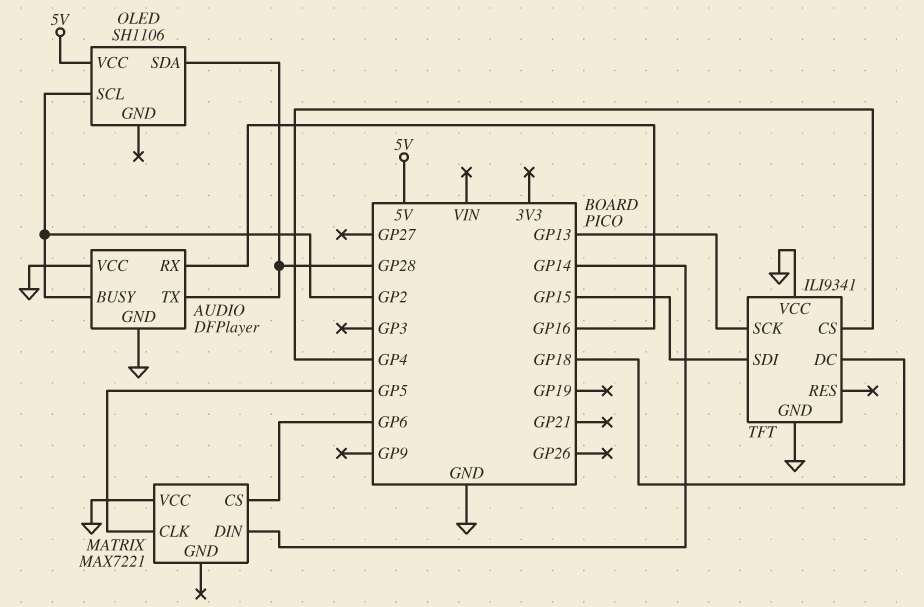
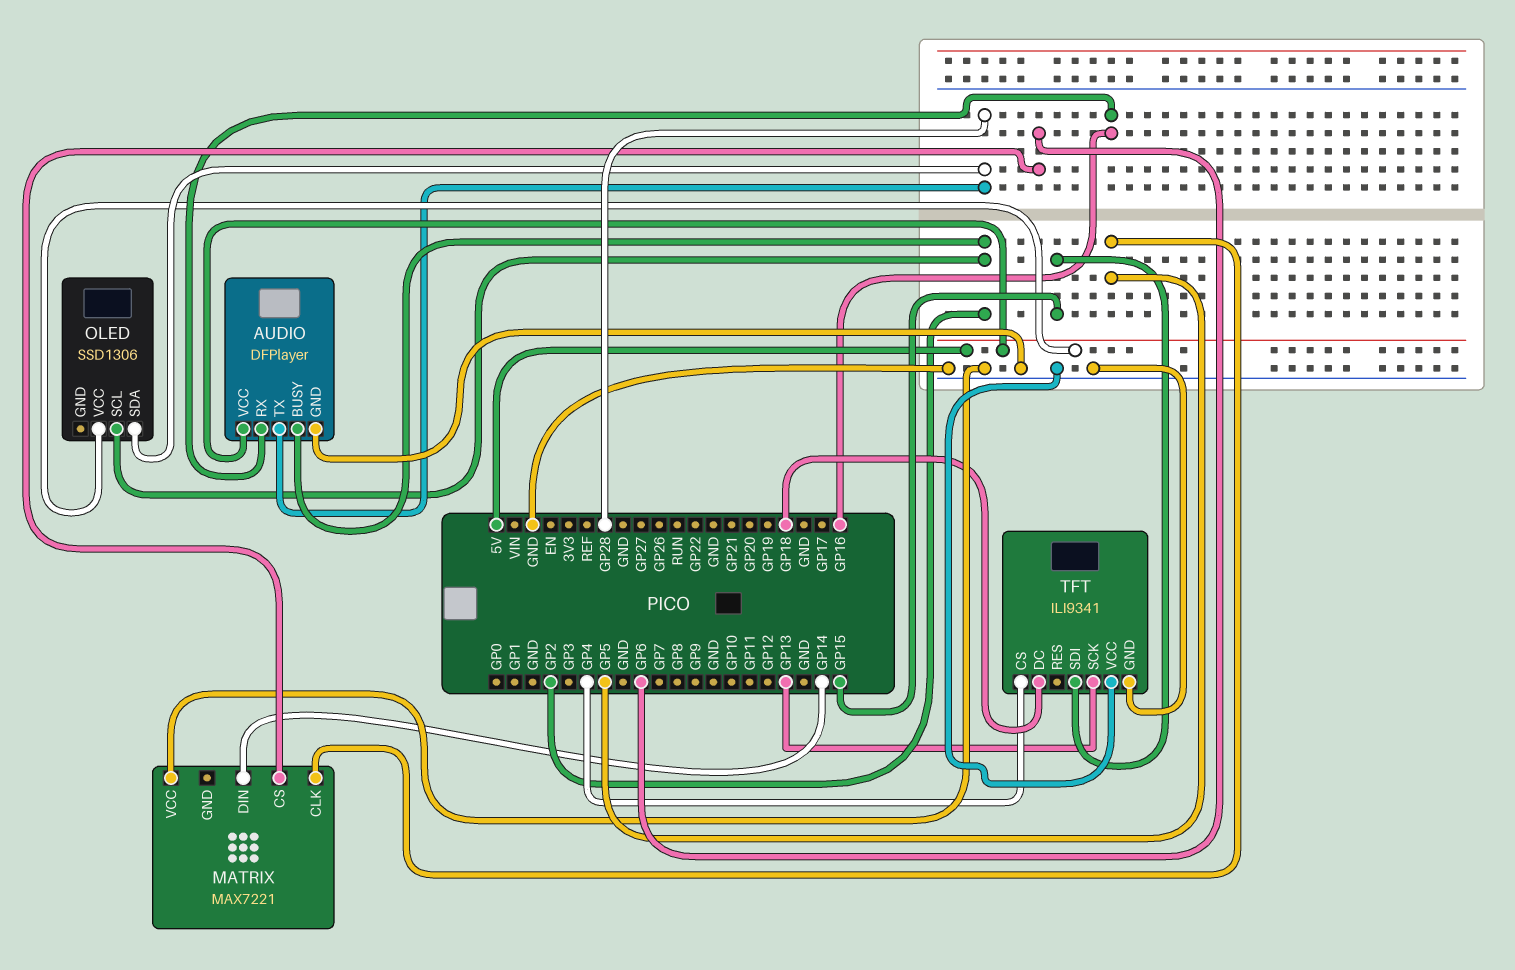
AUDIO pin VCC: GND -> 5V
OLED: SH1106 -> SSD1306

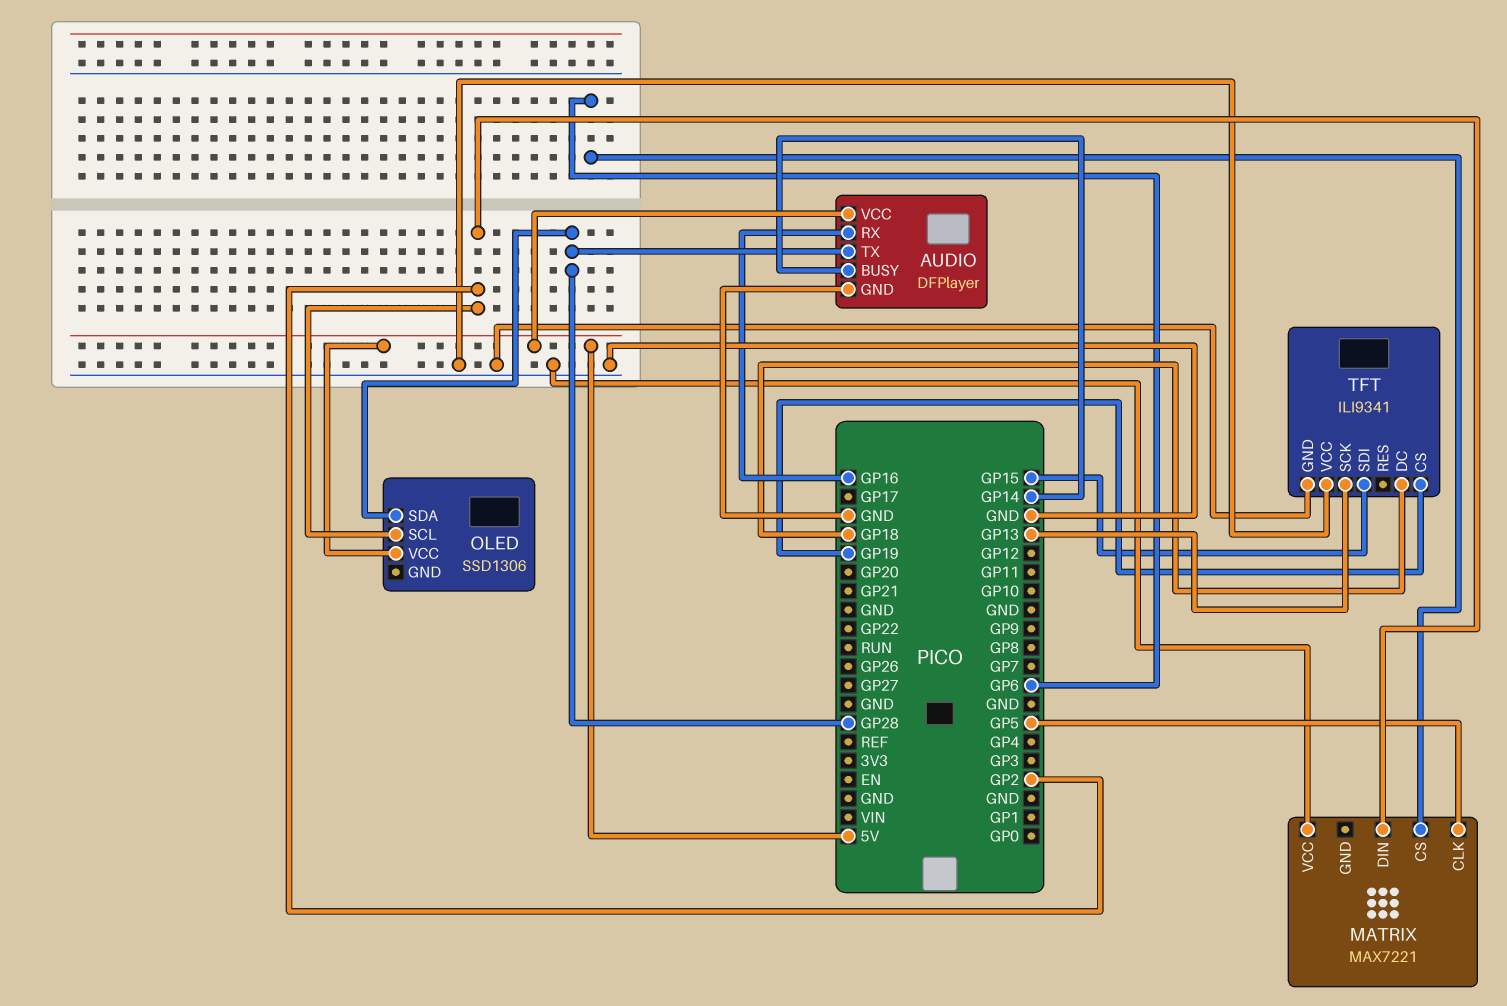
AUDIO pin BUSY: GP2 -> GP14
MATRIX pin DIN: GP14 -> GP2
TFT pin CS: GP4 -> GP19

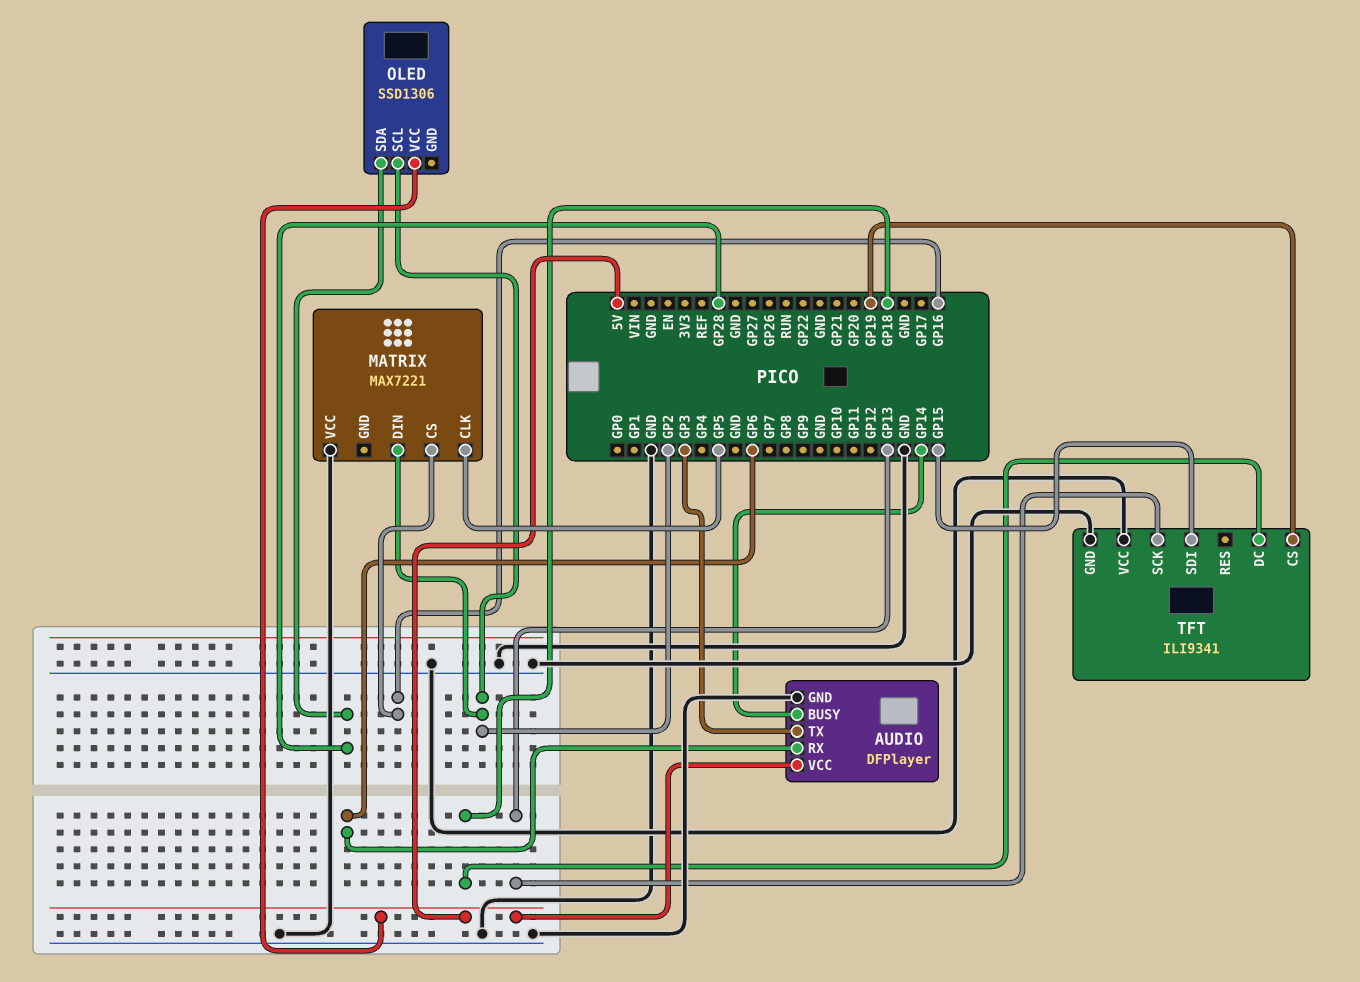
AUDIO pin RX: GP16 -> GP6
AUDIO pin TX: GP28 -> GP3
MATRIX pin CS: GP6 -> GP16

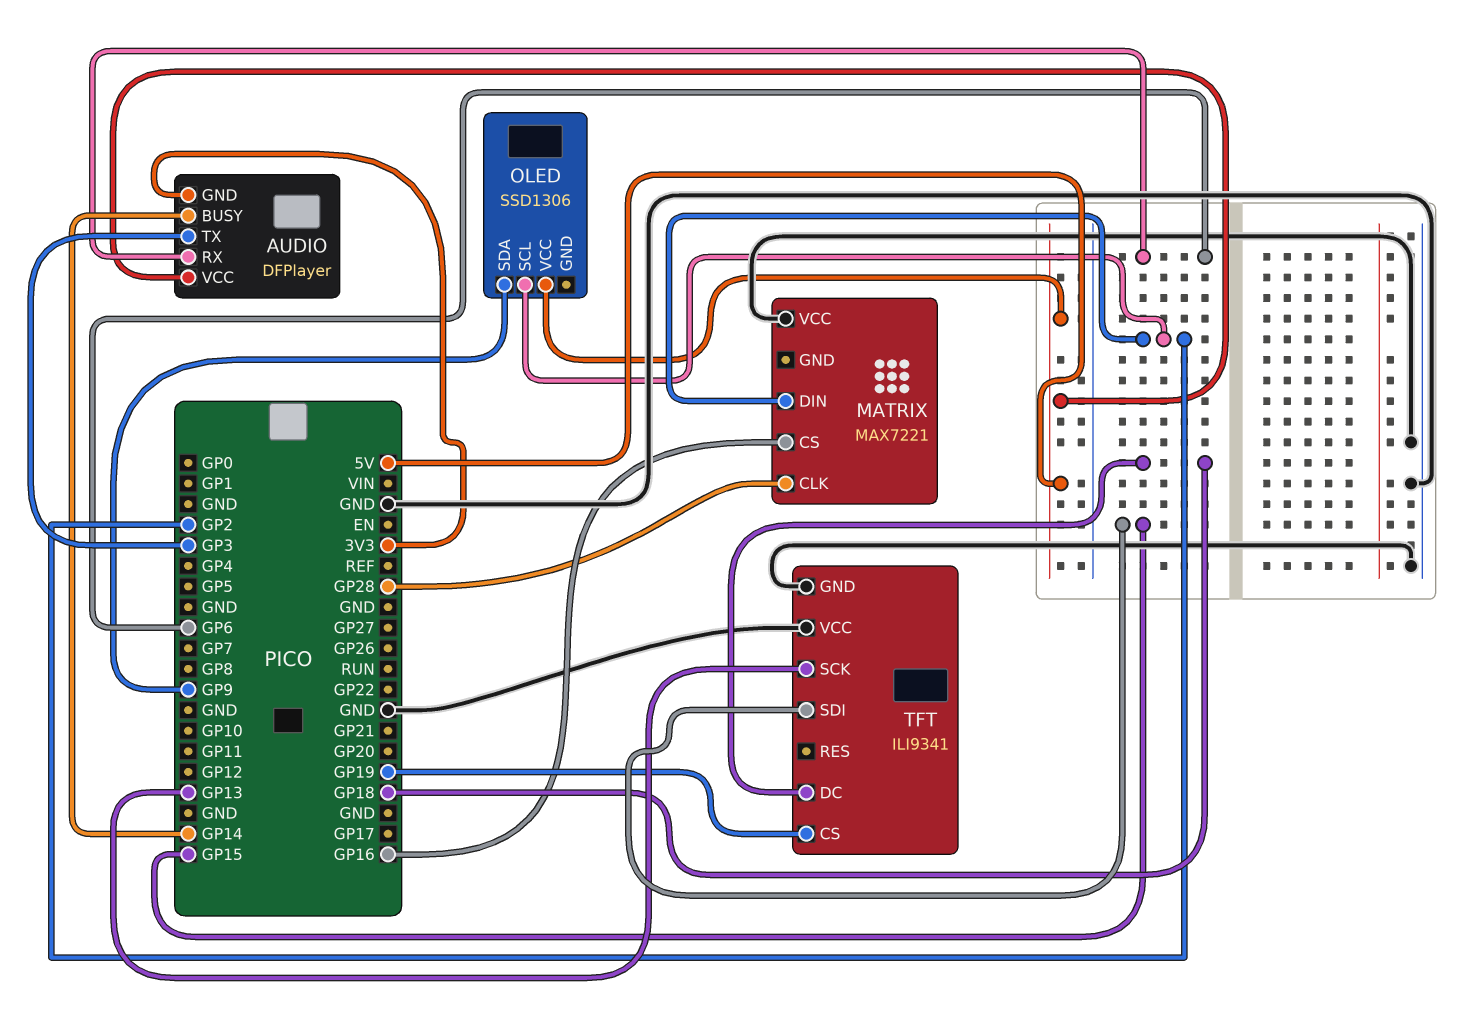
AUDIO pin GND: GND -> 3V3
MATRIX pin CLK: GP5 -> GP28
OLED pin SDA: GP28 -> GP9

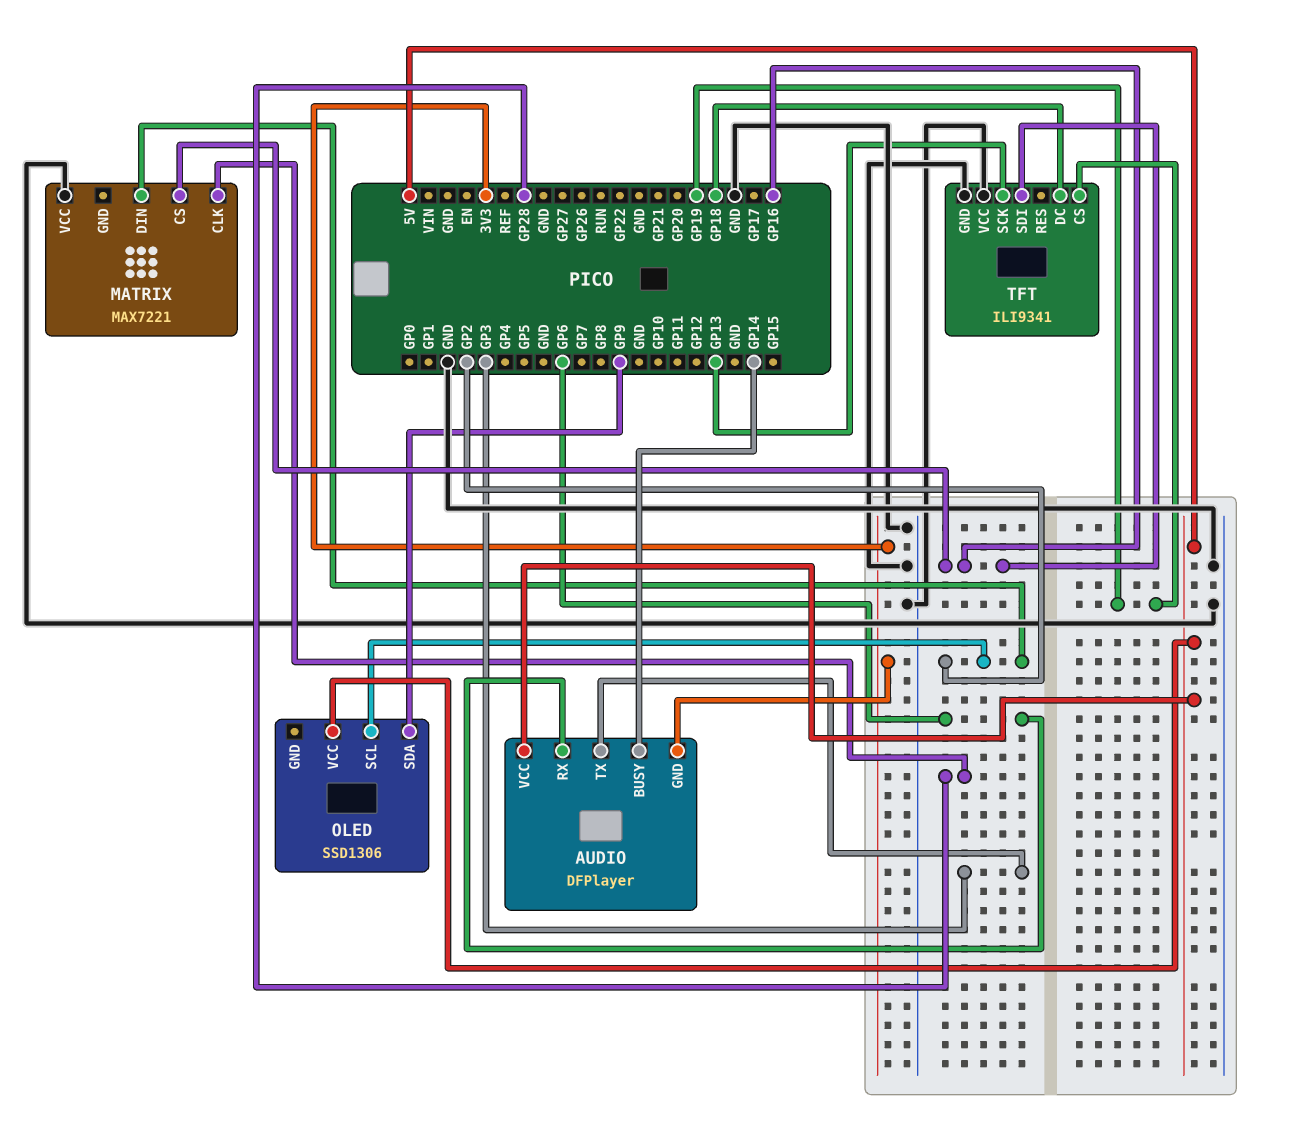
TFT pin SDI: GP15 -> GP16

